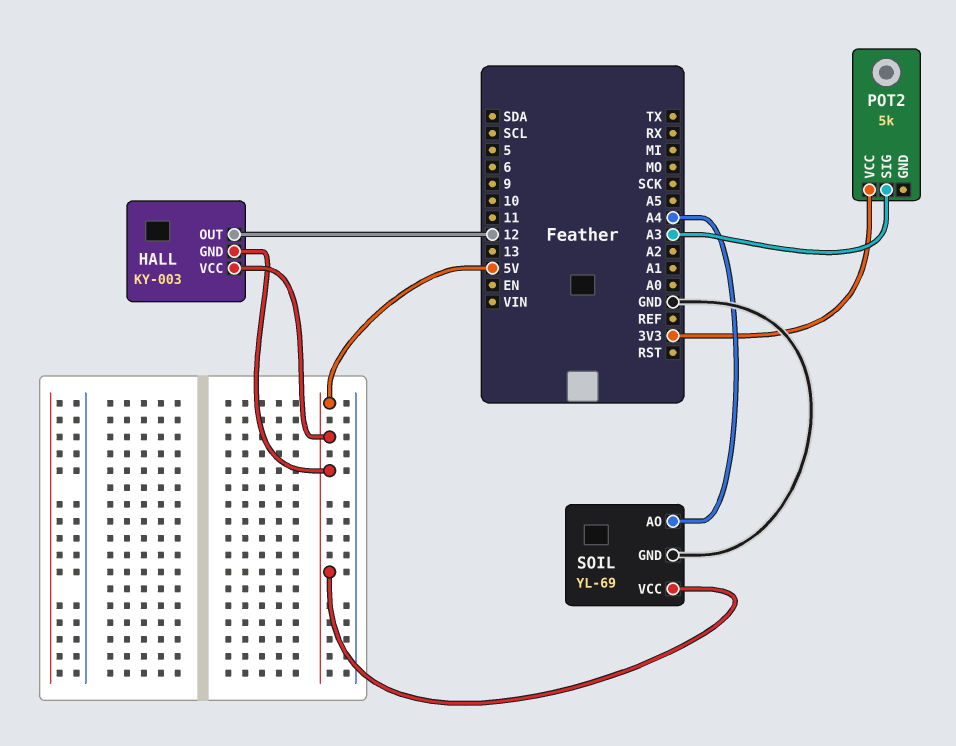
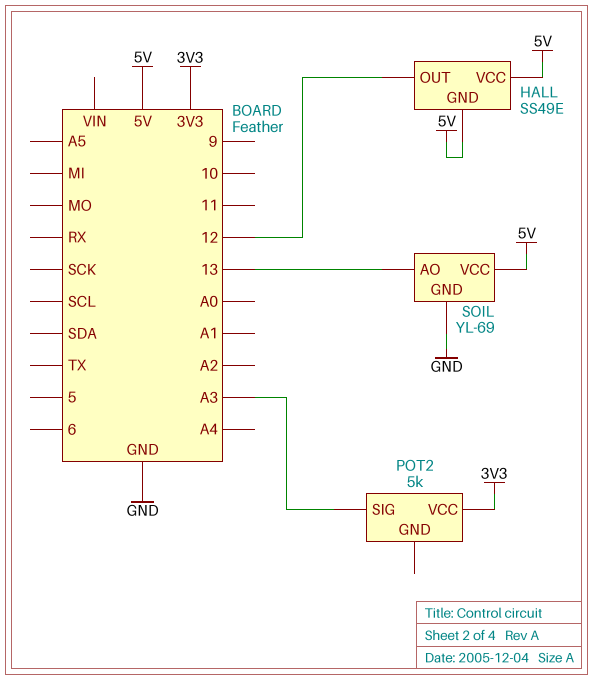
HALL: KY-003 -> SS49E
SOIL pin AO: A4 -> 13

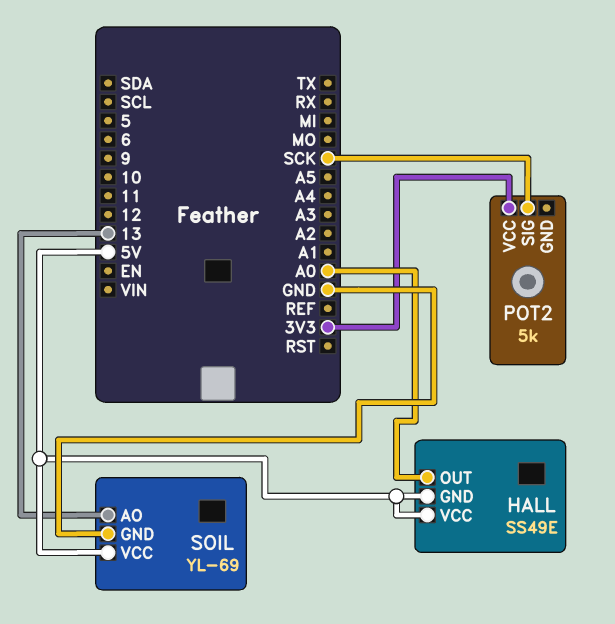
HALL pin OUT: 12 -> A0
POT2 pin SIG: A3 -> SCK

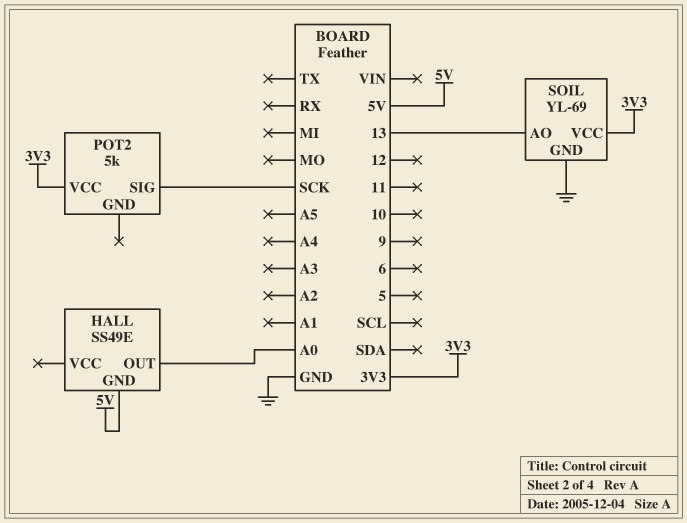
HALL pin VCC: 5V -> none
SOIL pin VCC: 5V -> 3V3

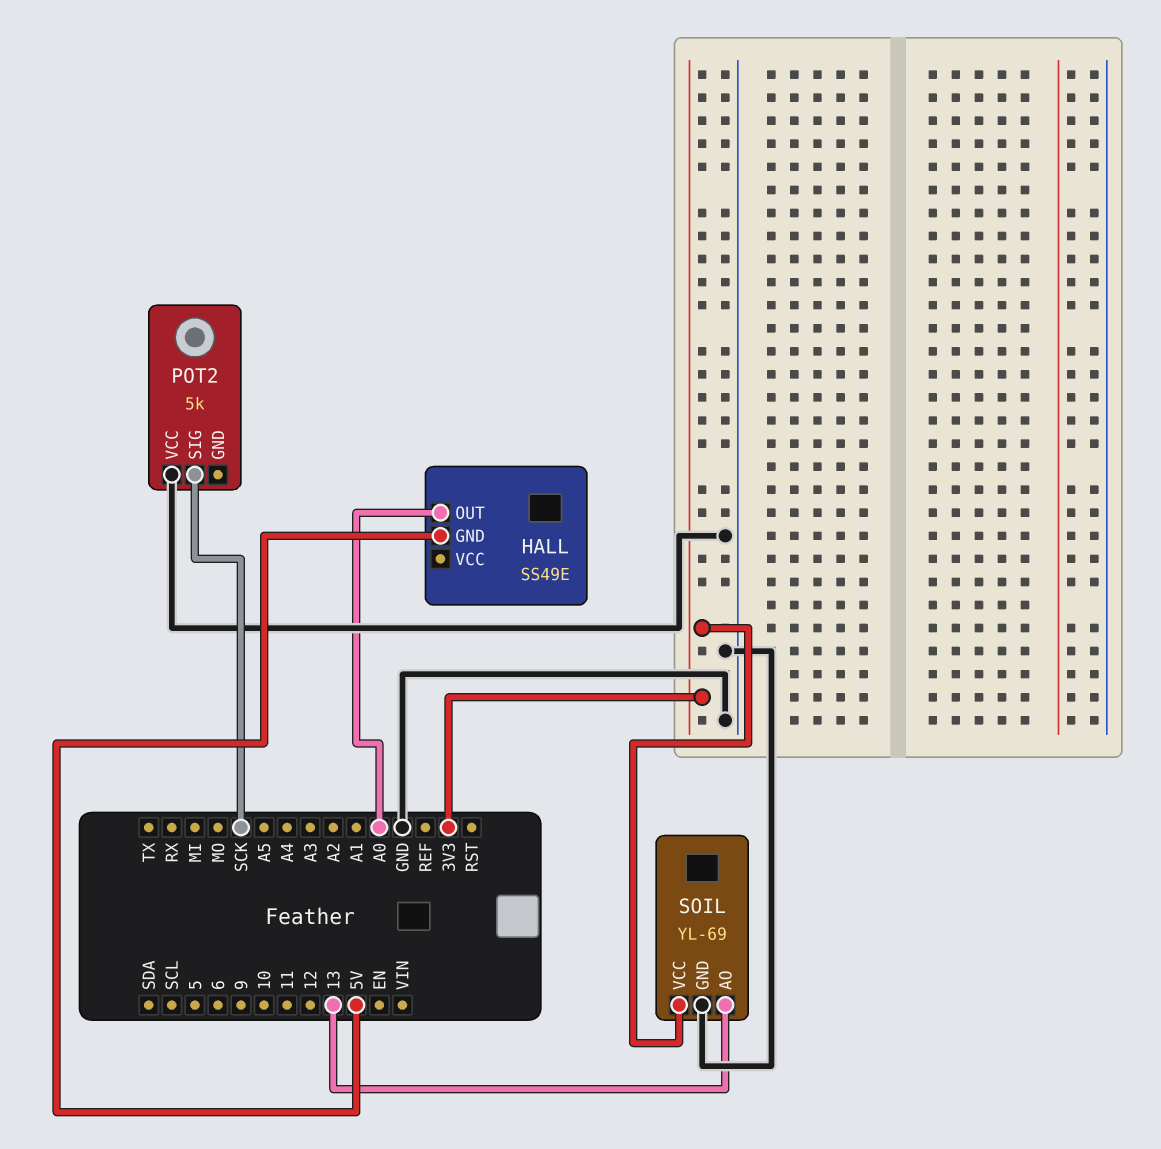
POT2 pin VCC: 3V3 -> GND

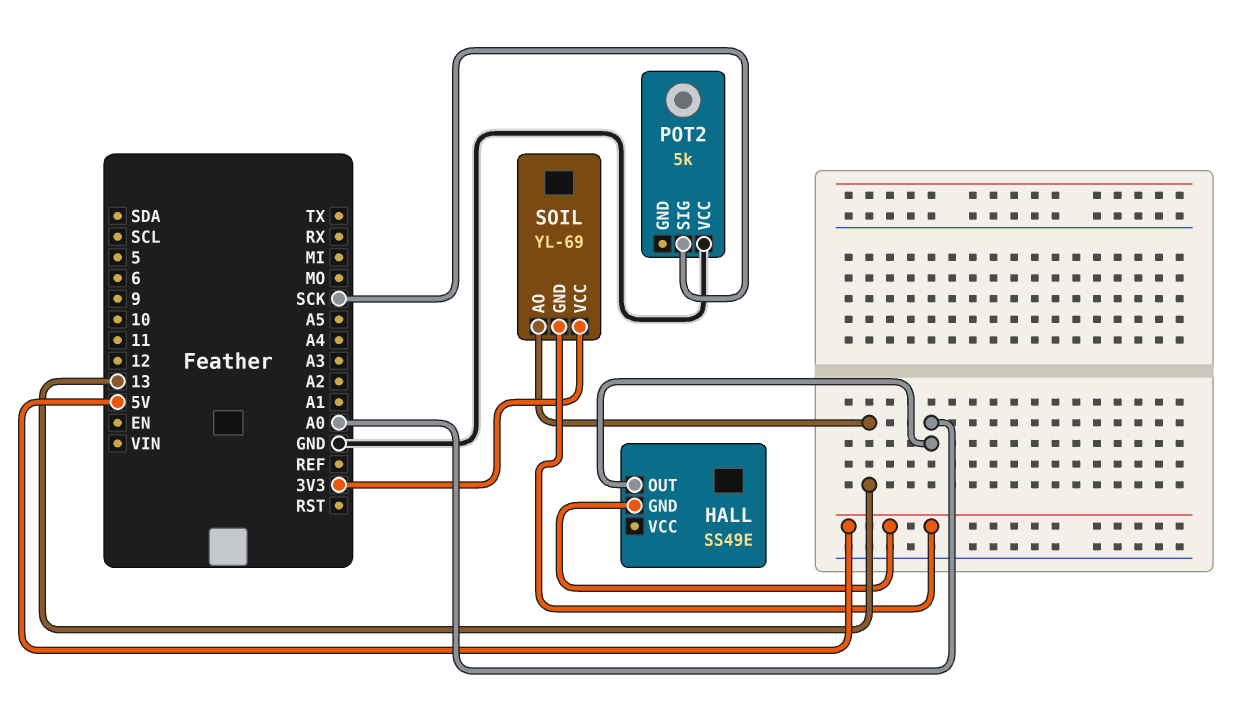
SOIL pin GND: GND -> 5V

